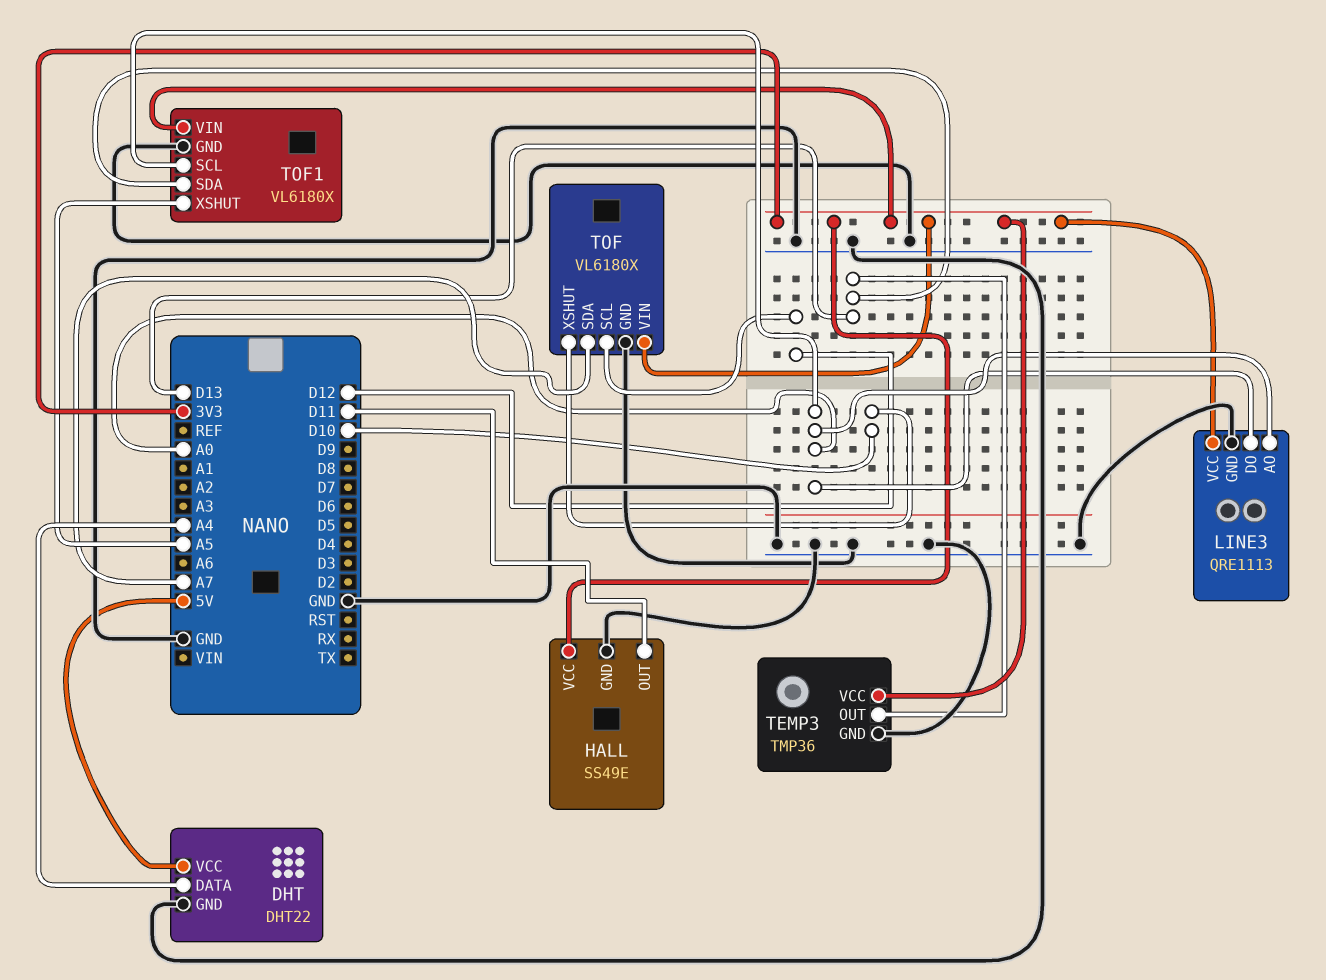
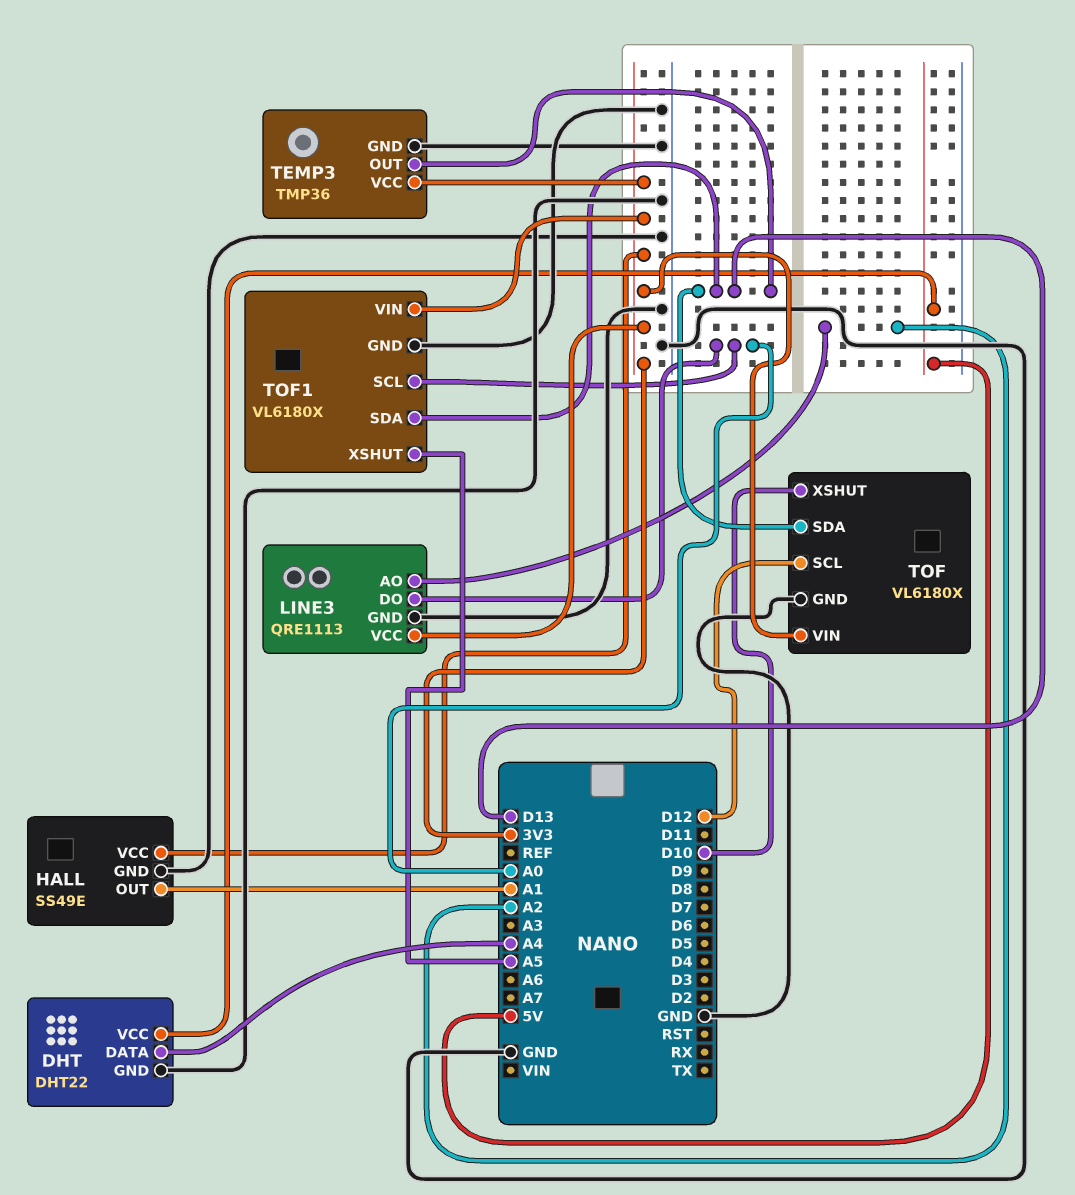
HALL pin OUT: D11 -> A1
LINE3 pin AO: A0 -> A2
TOF pin SDA: A7 -> D13

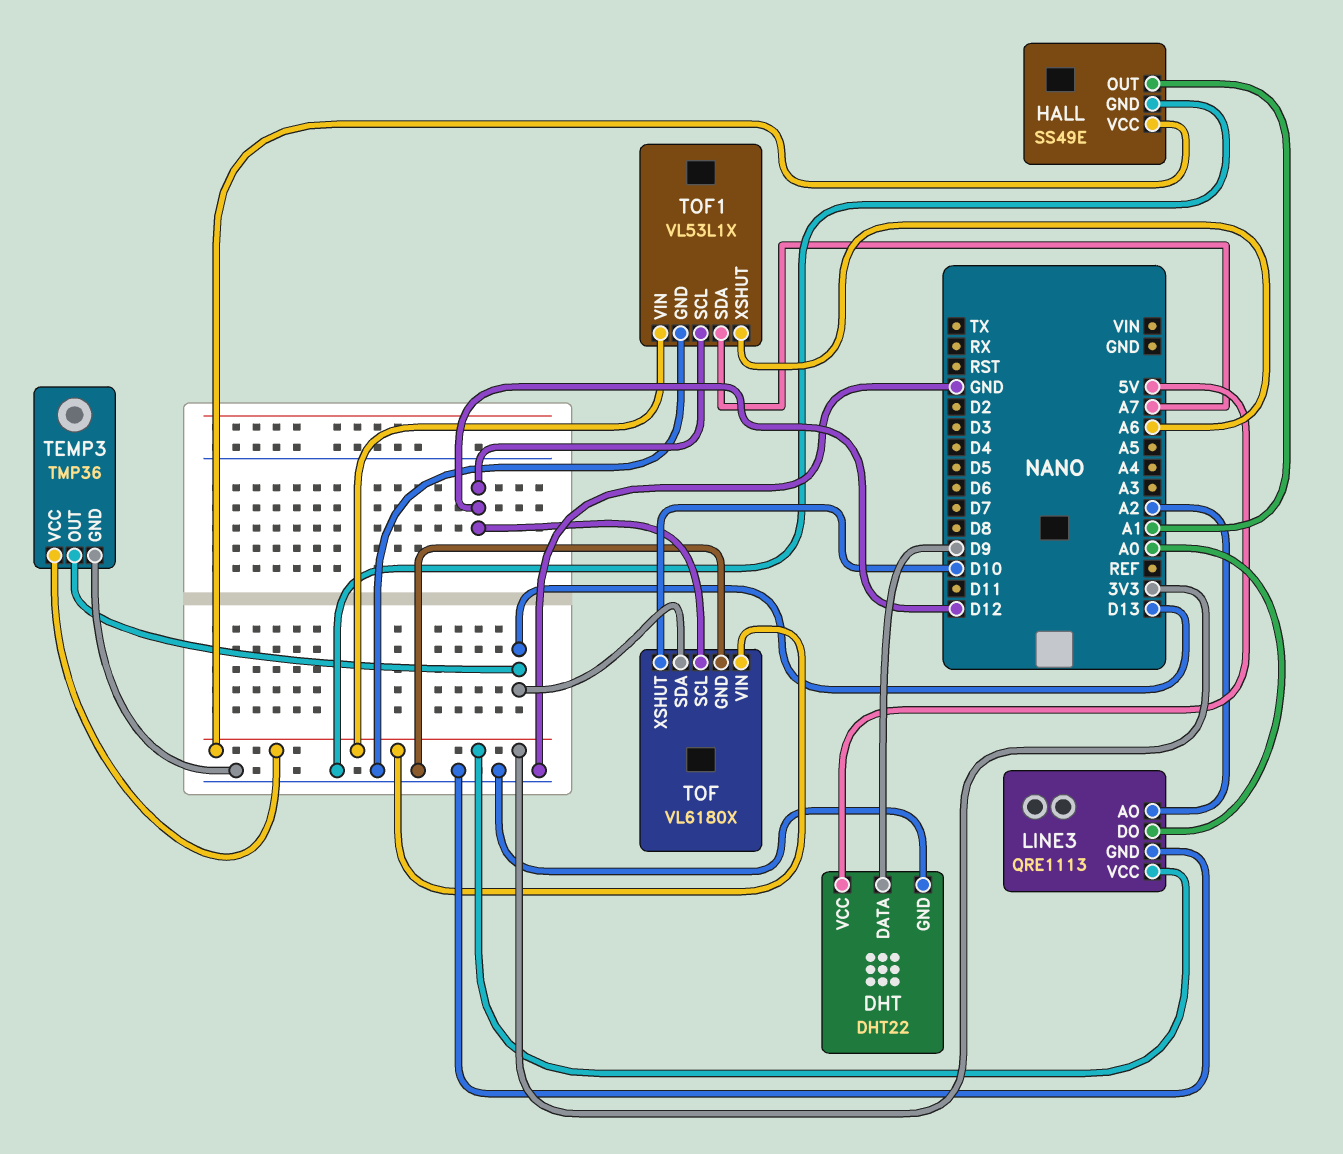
DHT pin DATA: A4 -> D9
TOF1: VL6180X -> VL53L1X
TOF1 pin SCL: A0 -> D12
TOF1 pin SDA: D13 -> A7
TOF1 pin XSHUT: A5 -> A6

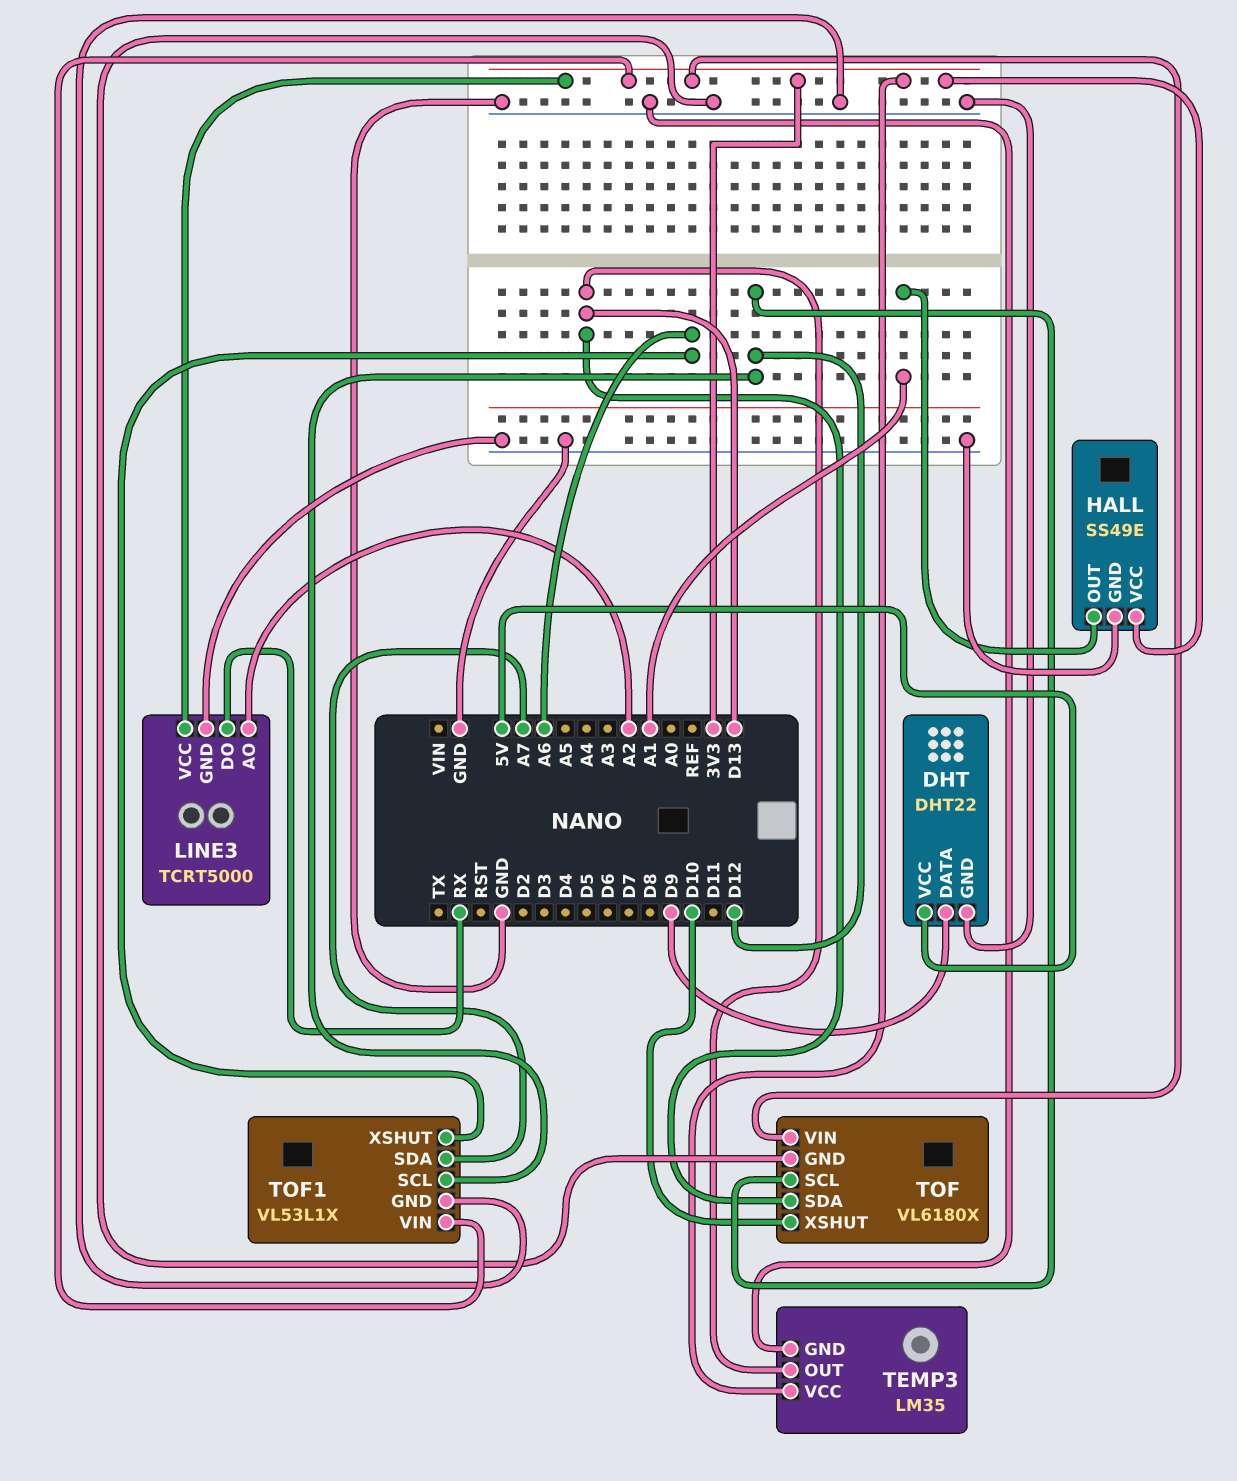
LINE3: QRE1113 -> TCRT5000
LINE3 pin DO: A0 -> RX
TEMP3: TMP36 -> LM35

